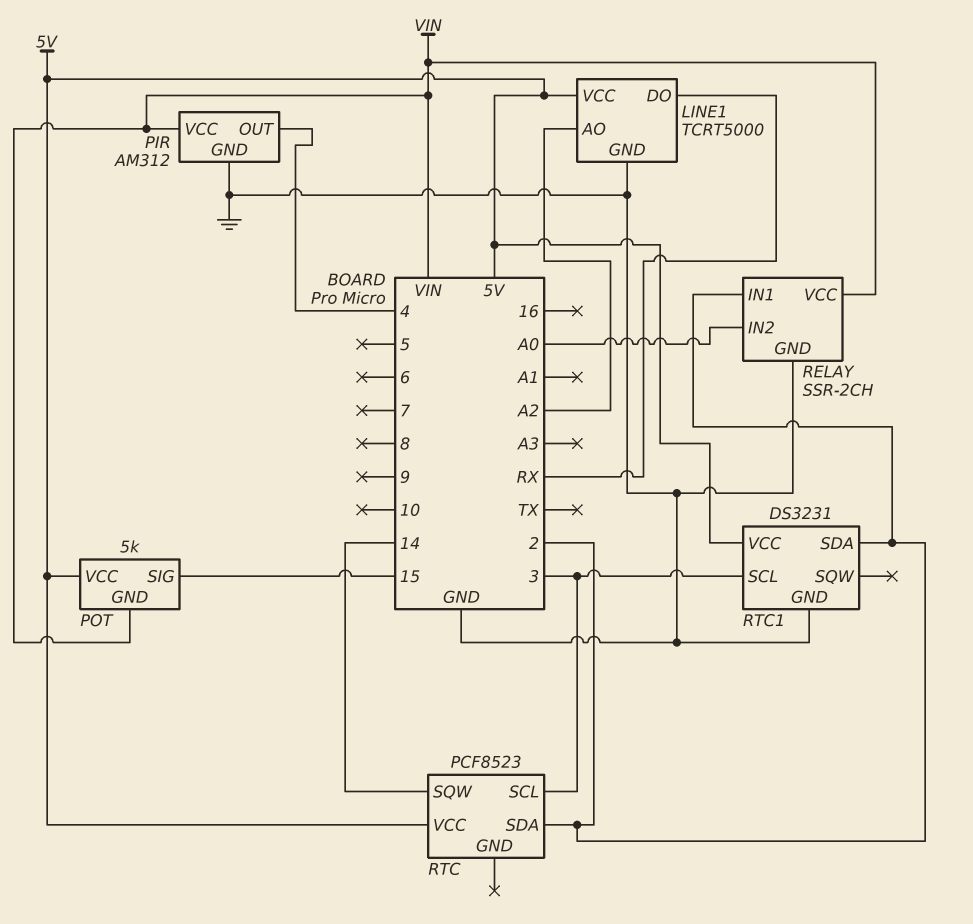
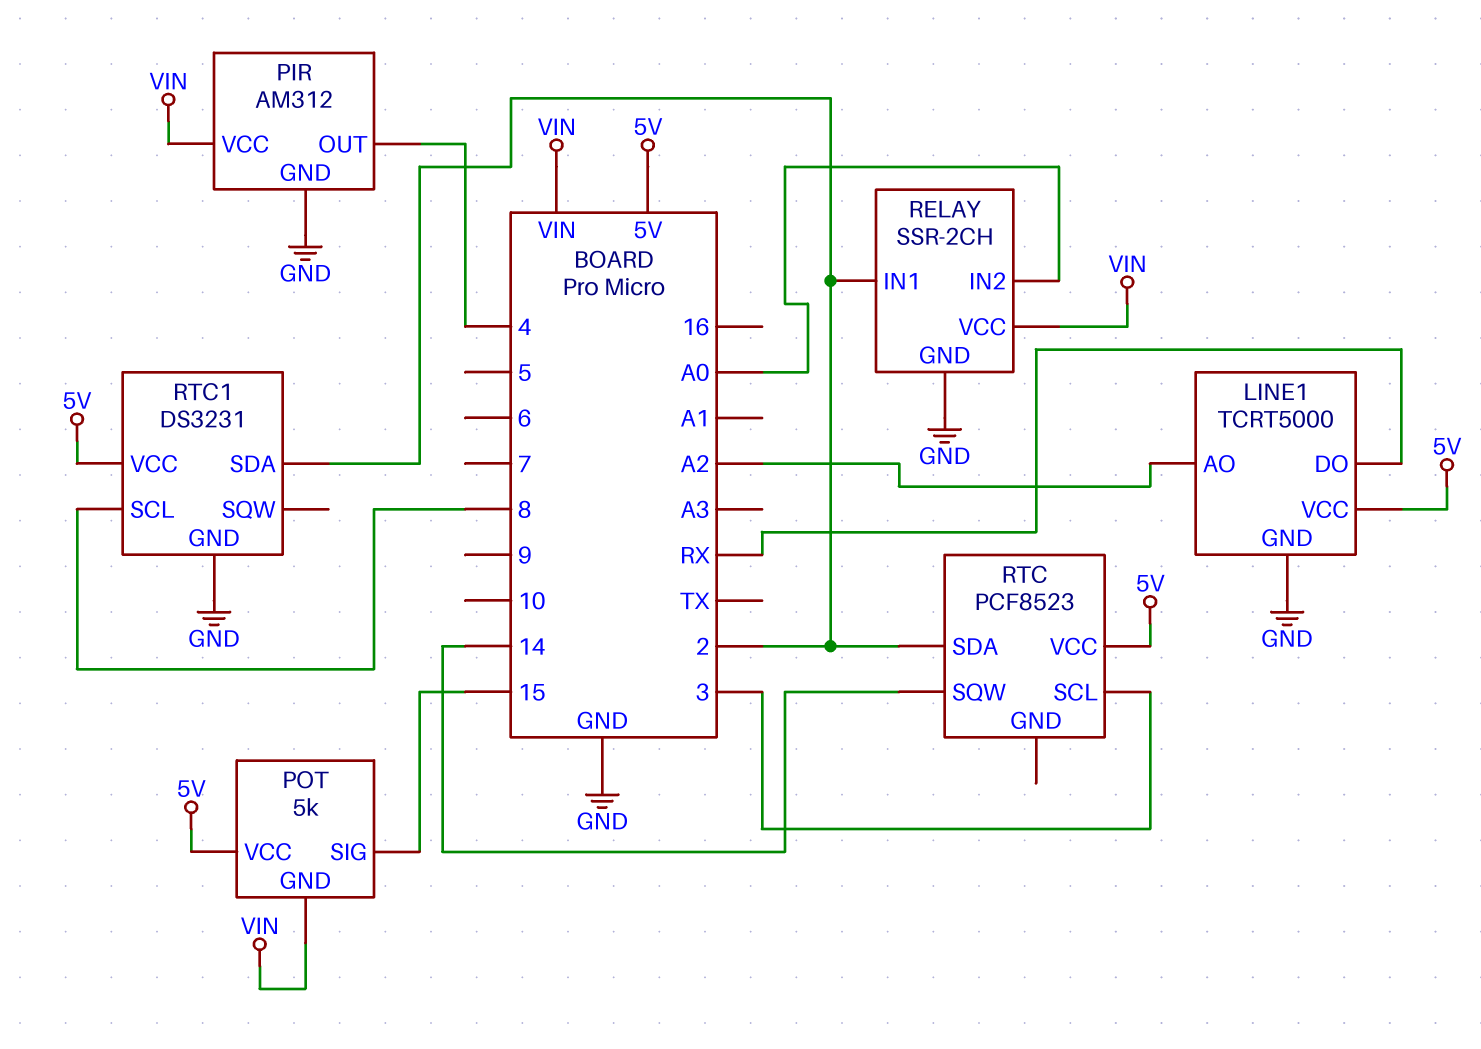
RTC1 pin SCL: 3 -> 8

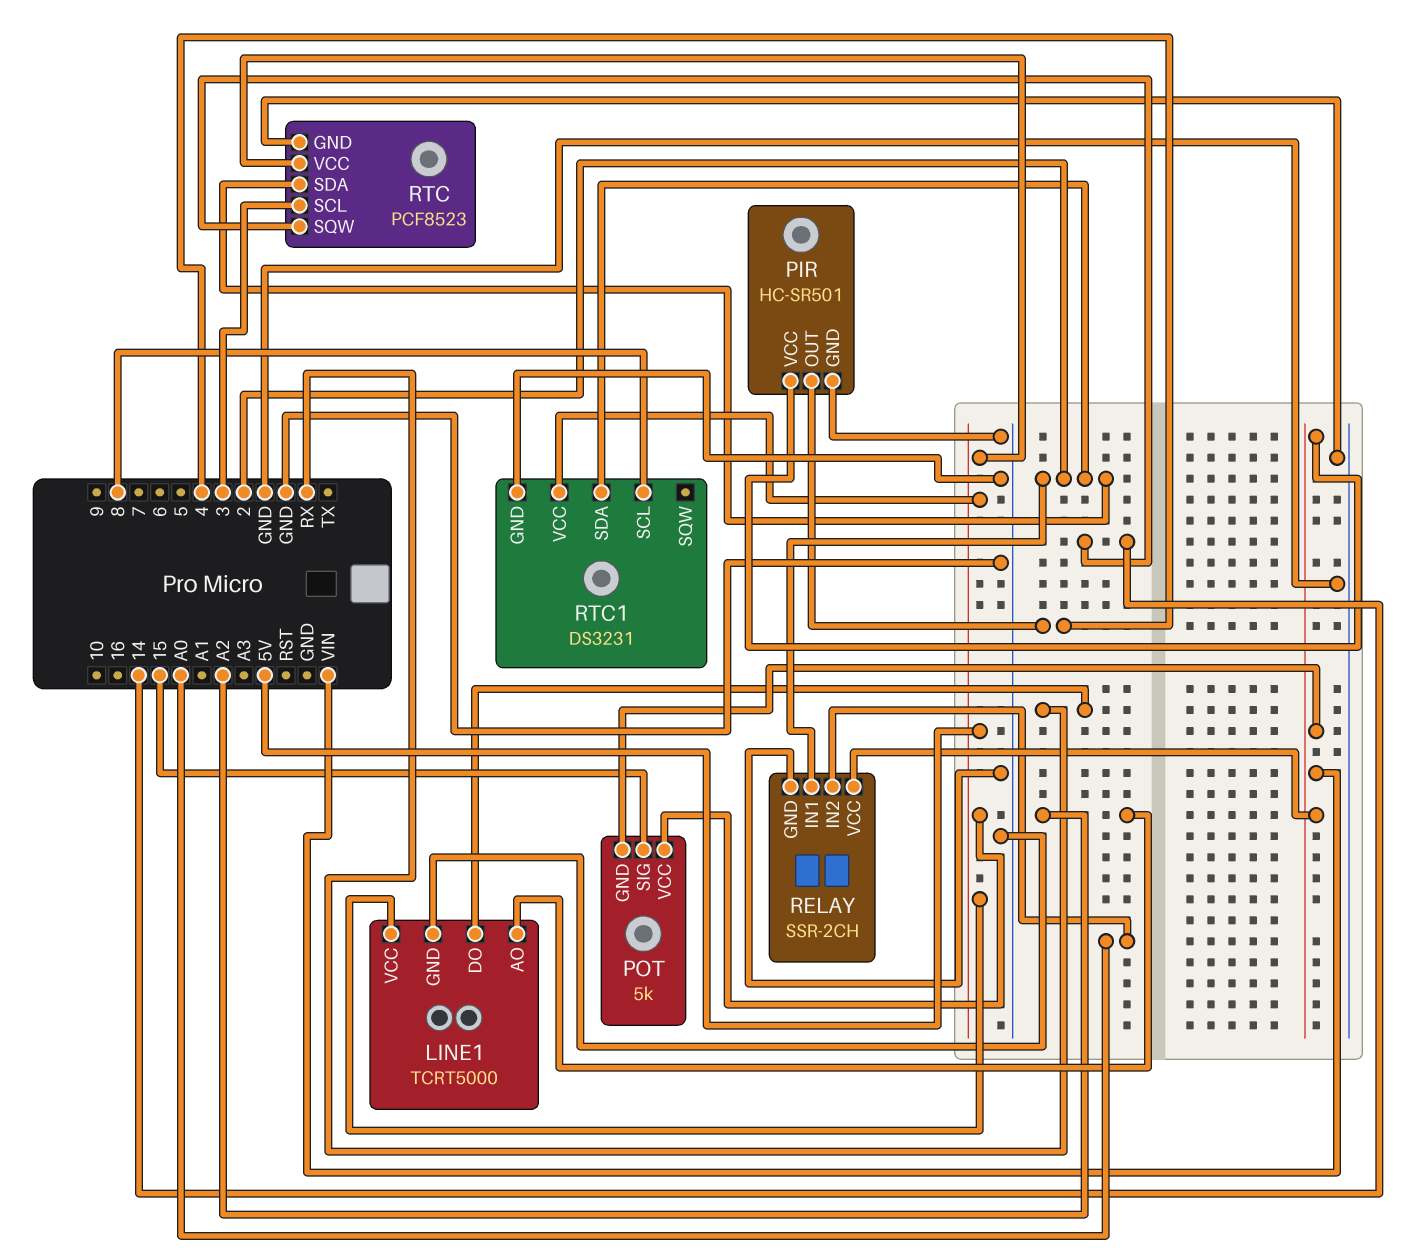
PIR: AM312 -> HC-SR501
RTC pin GND: none -> GND

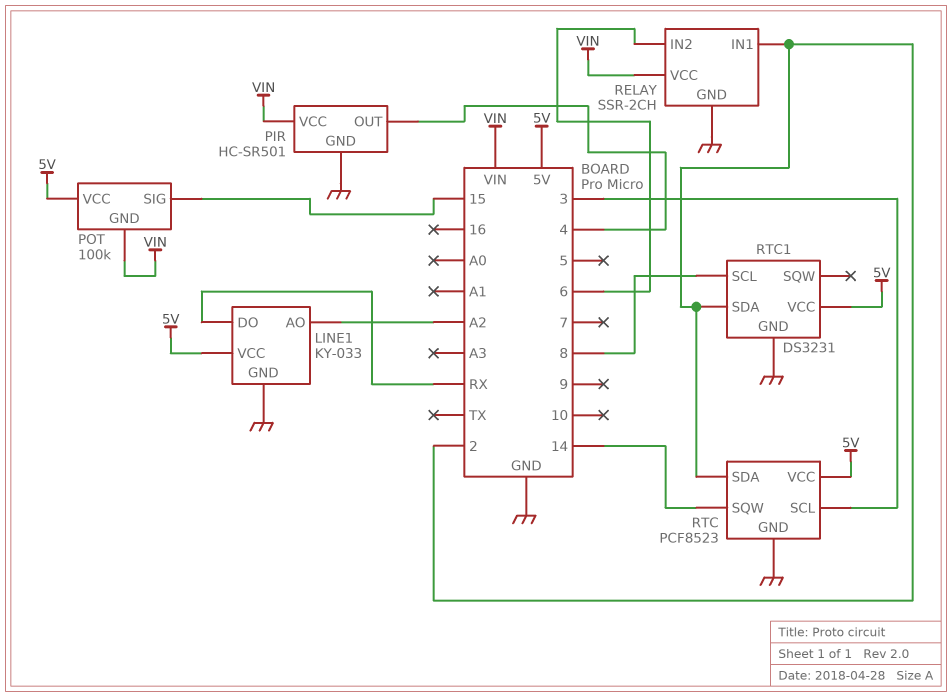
LINE1: TCRT5000 -> KY-033
POT: 5k -> 100k
RELAY pin IN2: A0 -> 6

